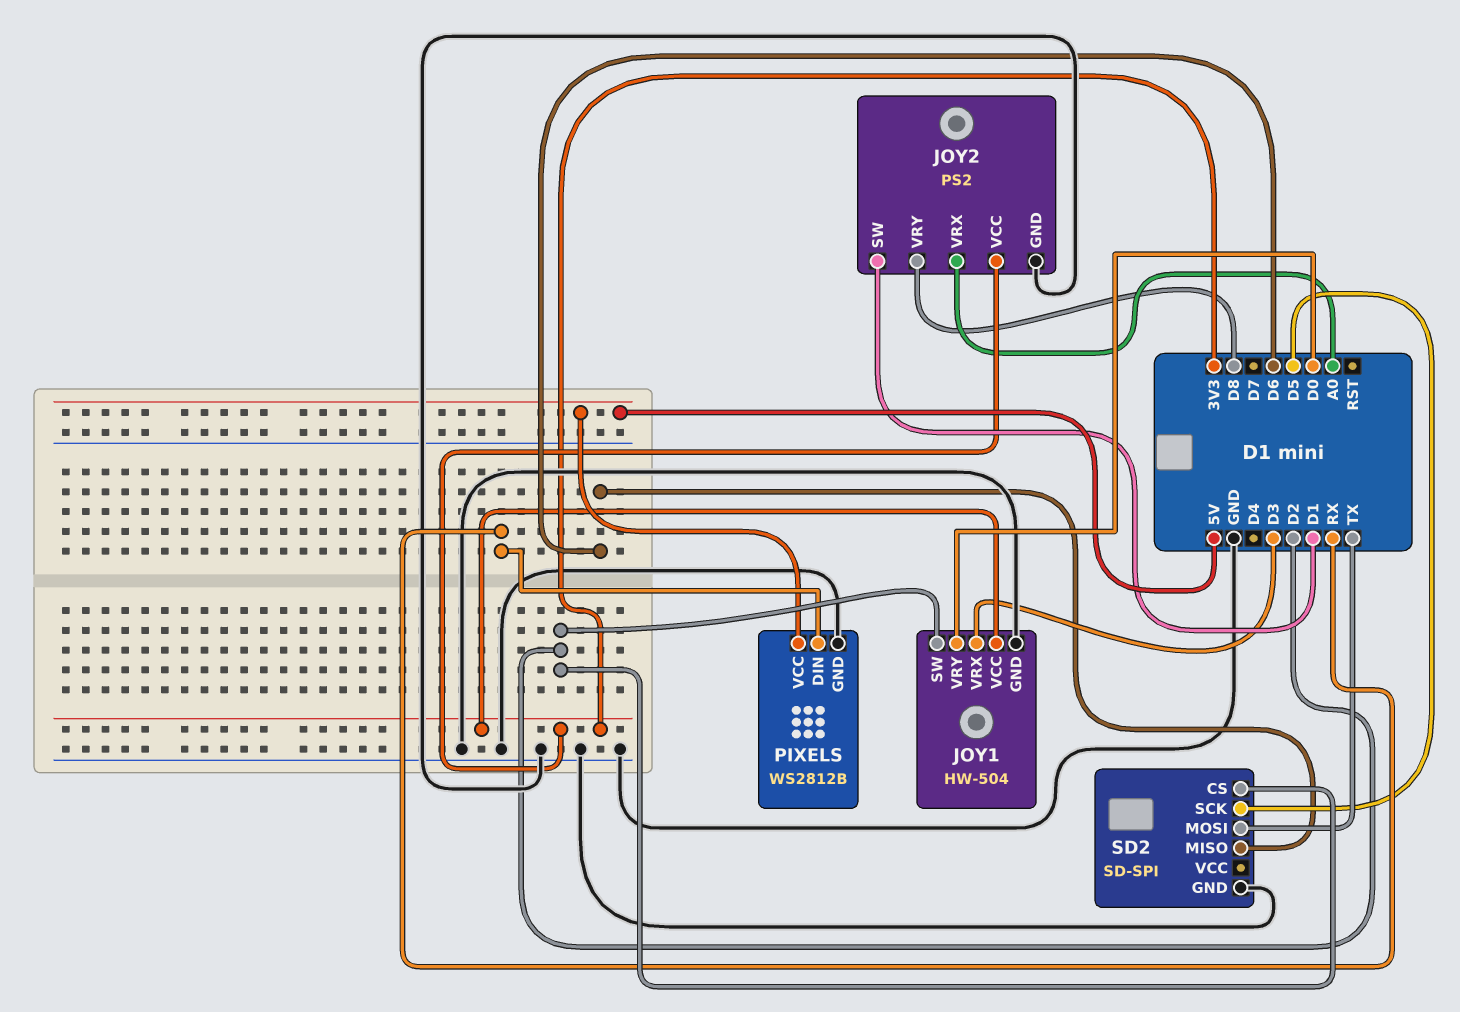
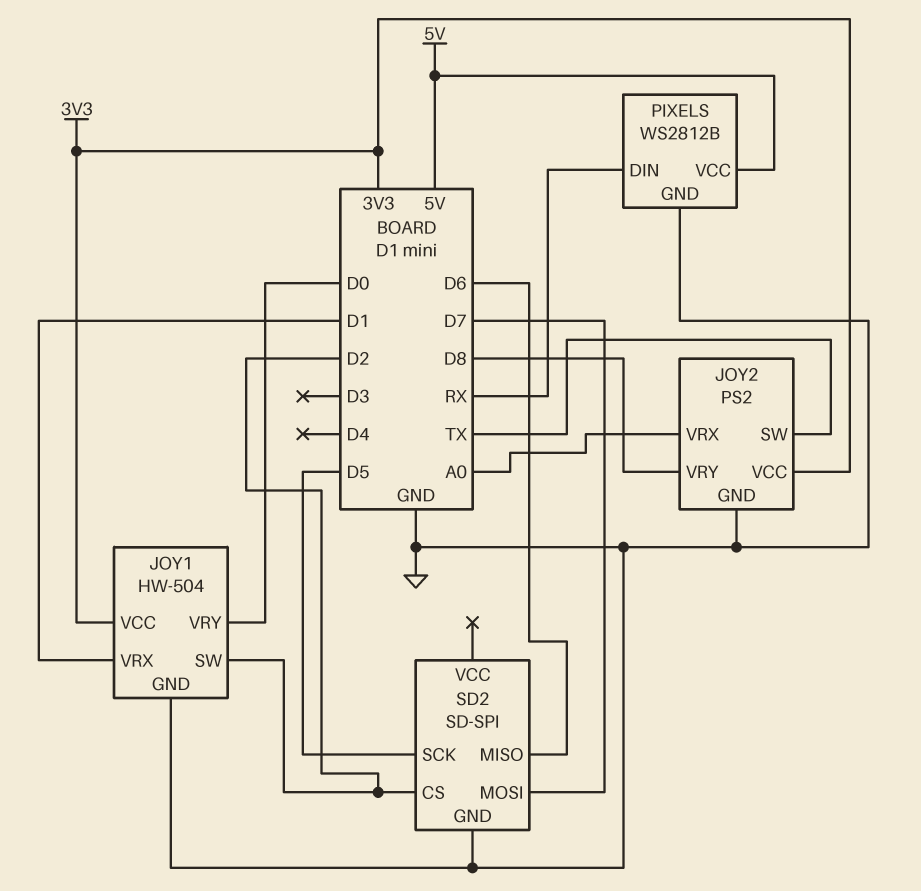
JOY1 pin VRX: D3 -> D1
JOY2 pin SW: D1 -> TX
SD2 pin MOSI: TX -> D7

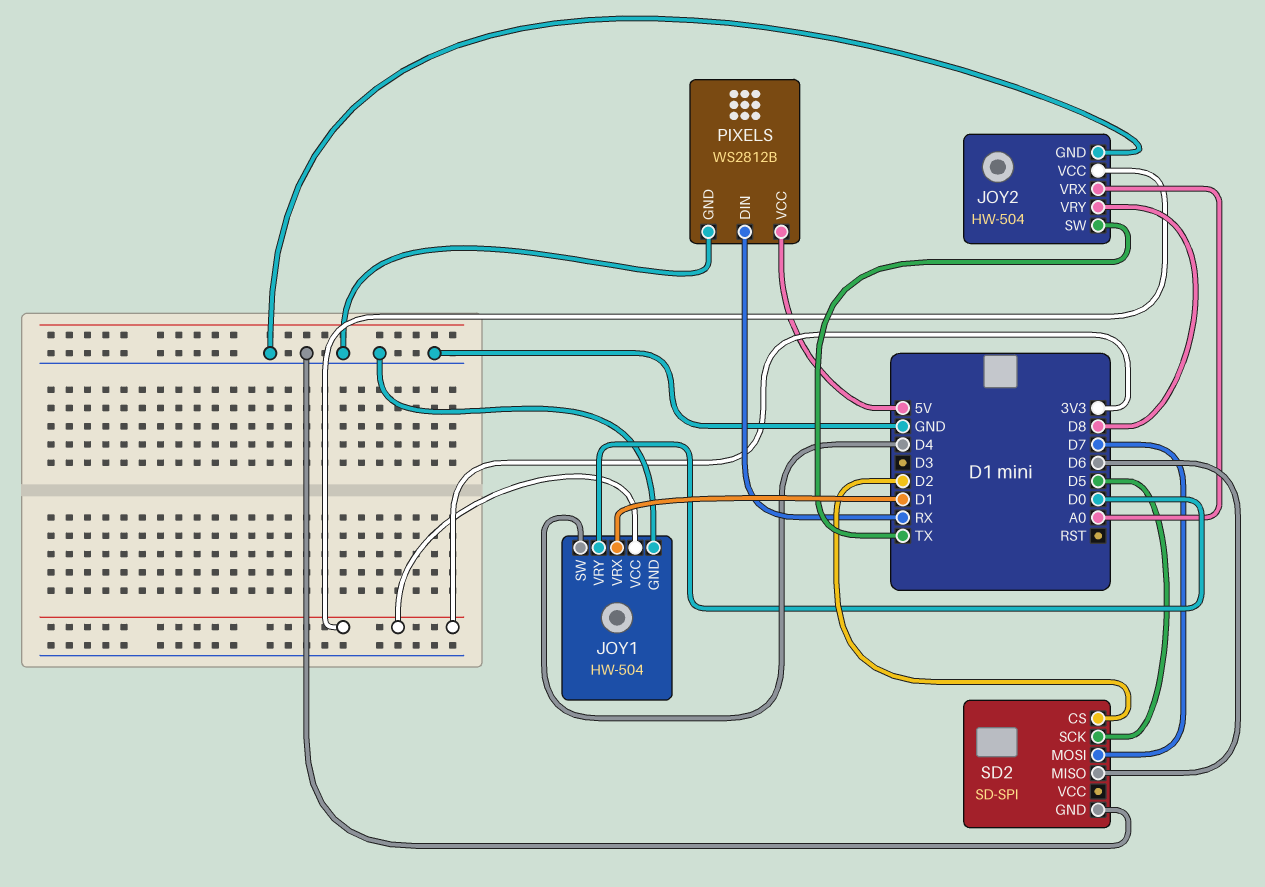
JOY1 pin SW: D2 -> D4
JOY2: PS2 -> HW-504

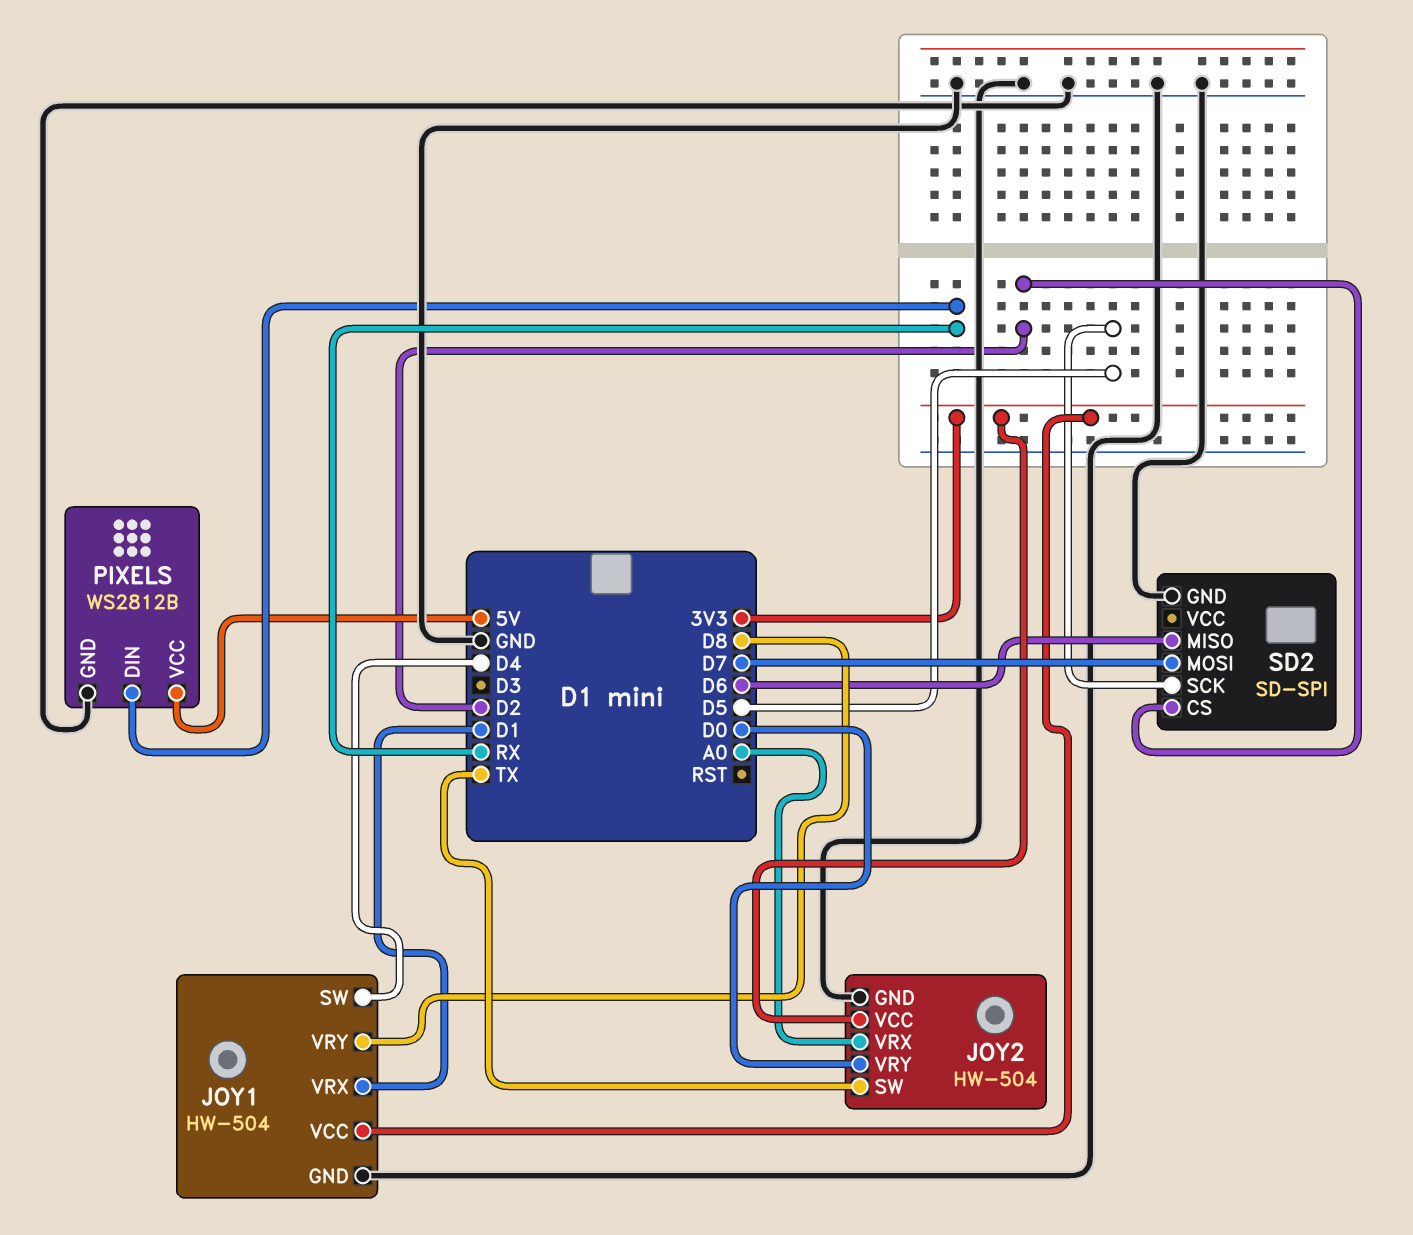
JOY1 pin VRY: D0 -> D8
JOY2 pin VRY: D8 -> D0

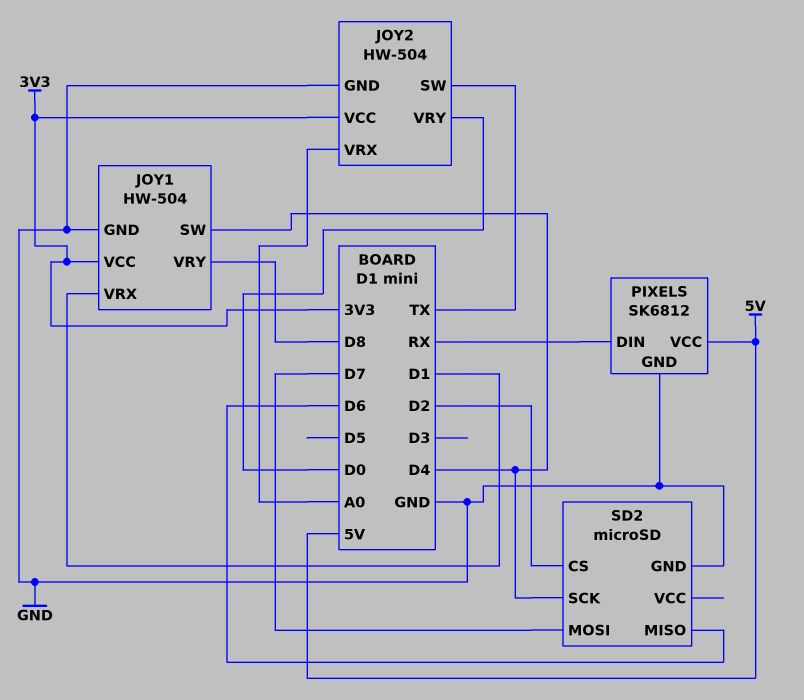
PIXELS: WS2812B -> SK6812
SD2: SD-SPI -> microSD
SD2 pin SCK: D5 -> D4

